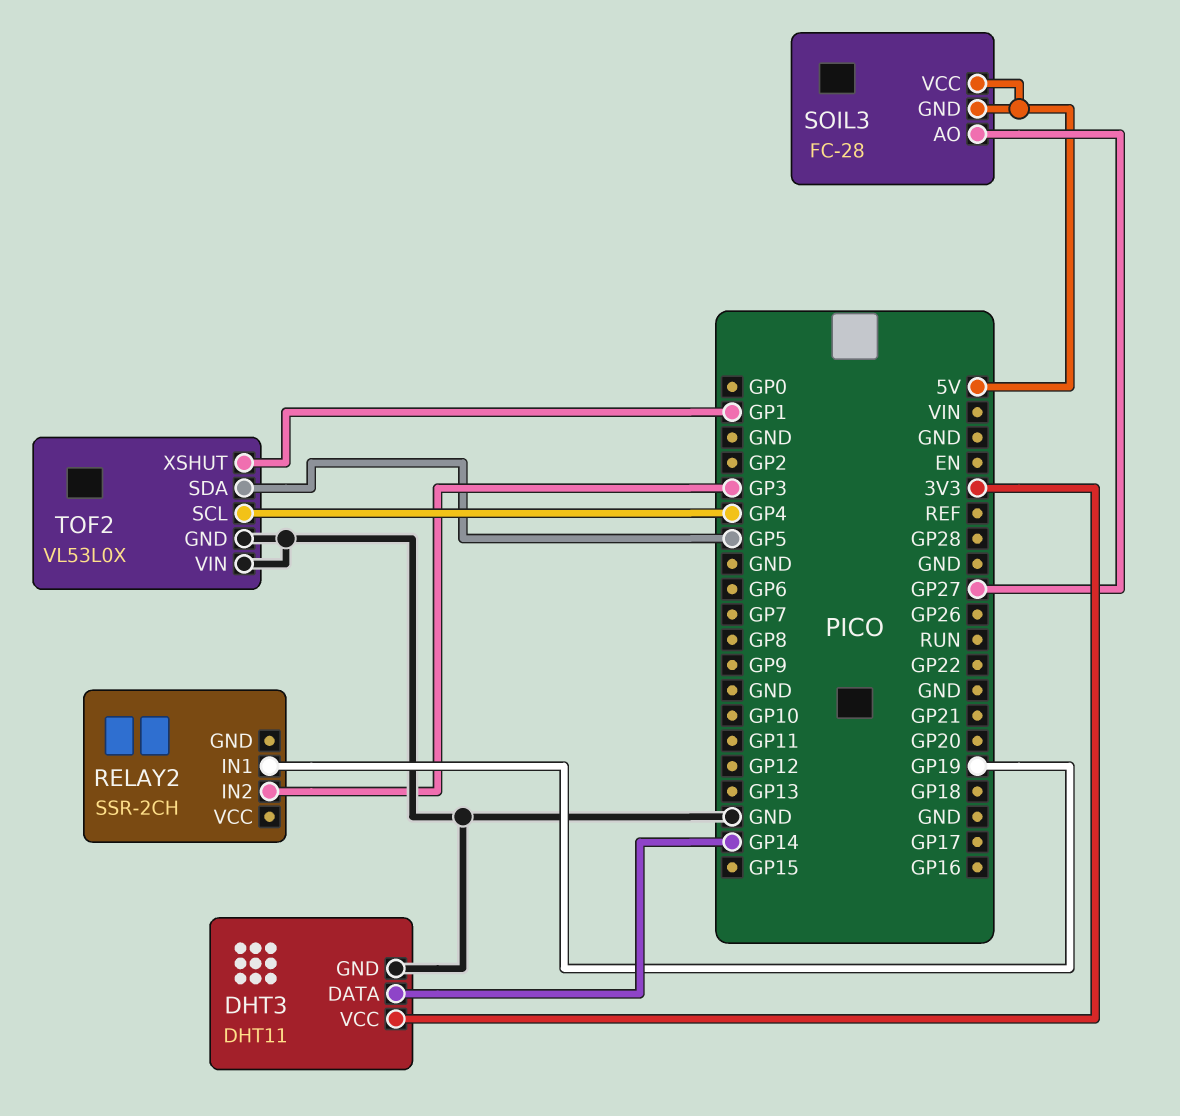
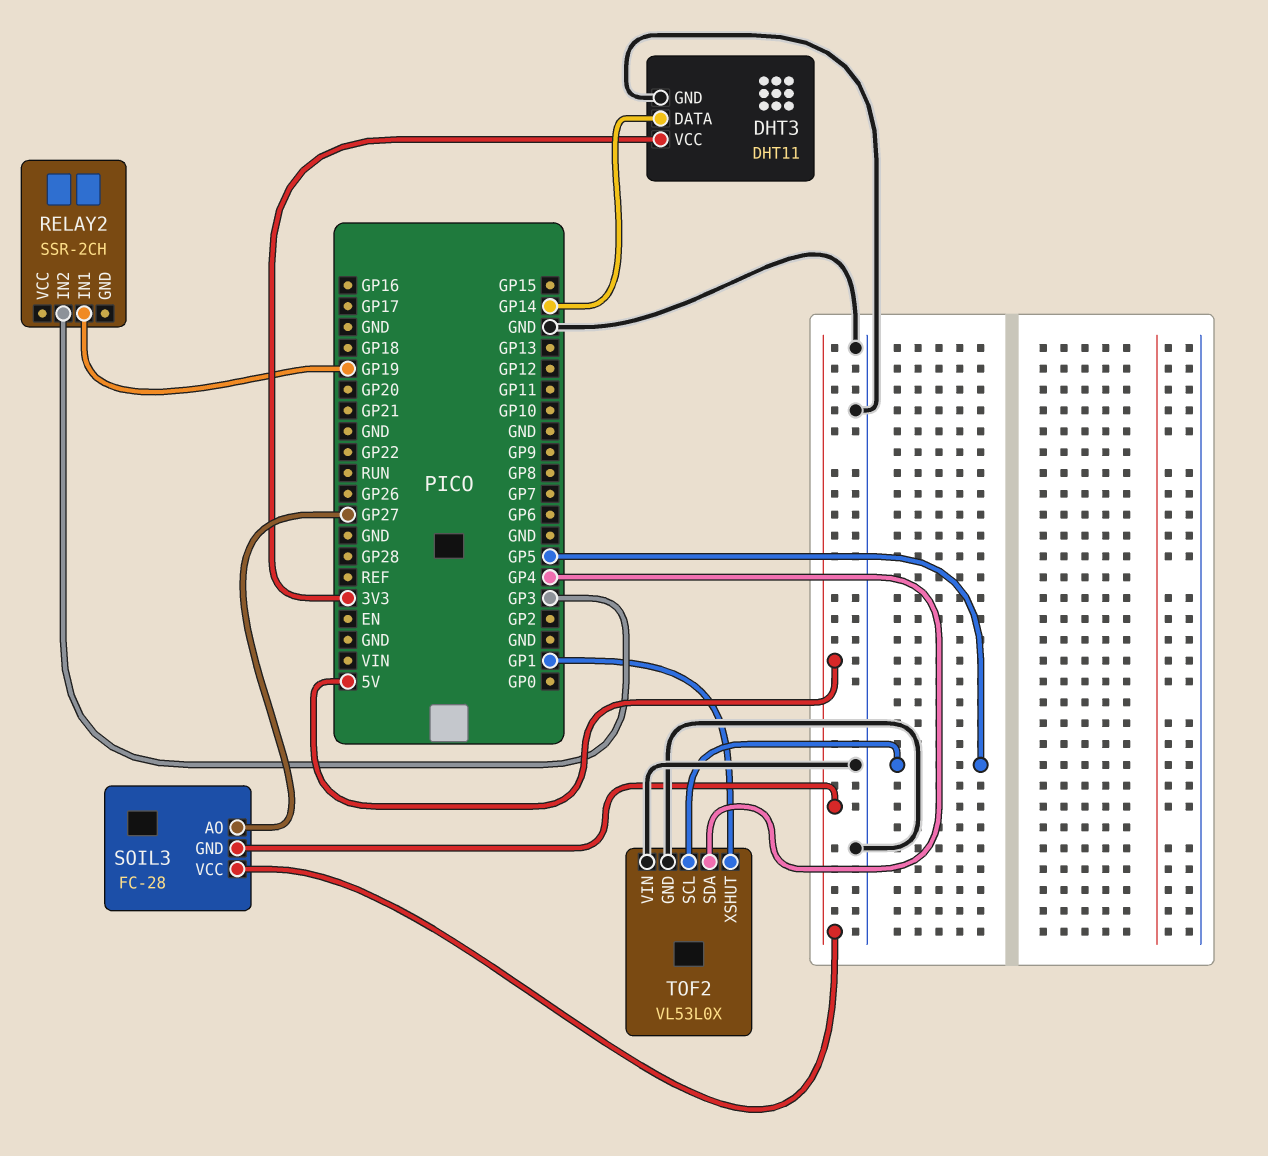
TOF2 pin SCL: GP4 -> GP5
TOF2 pin SDA: GP5 -> GP4

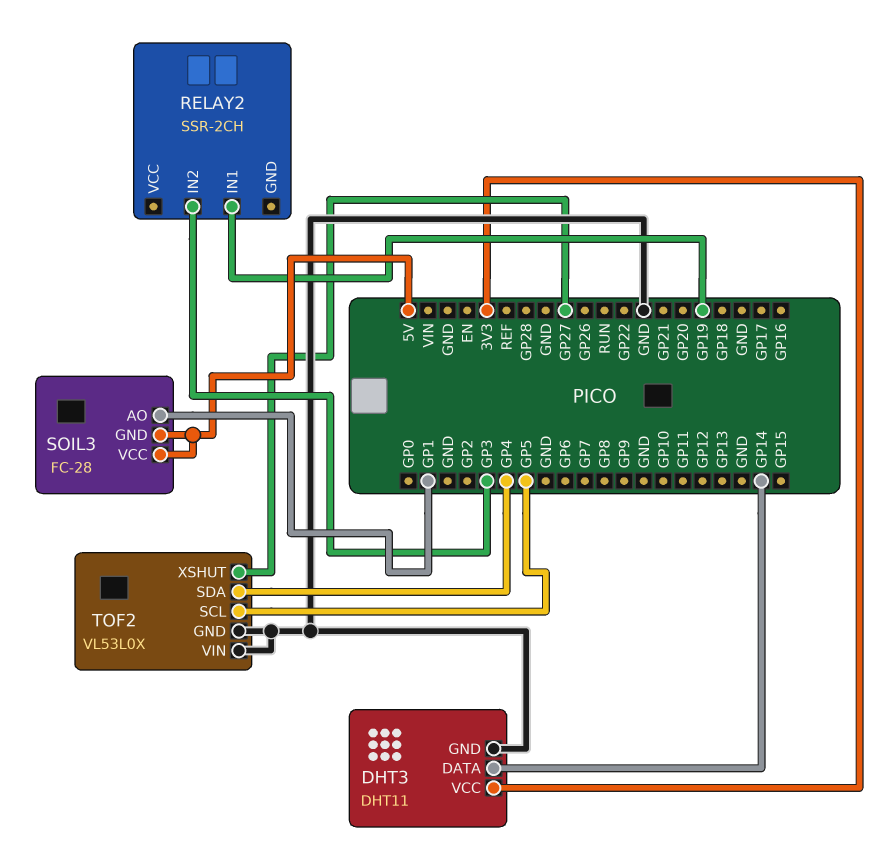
SOIL3 pin AO: GP27 -> GP1
TOF2 pin XSHUT: GP1 -> GP27

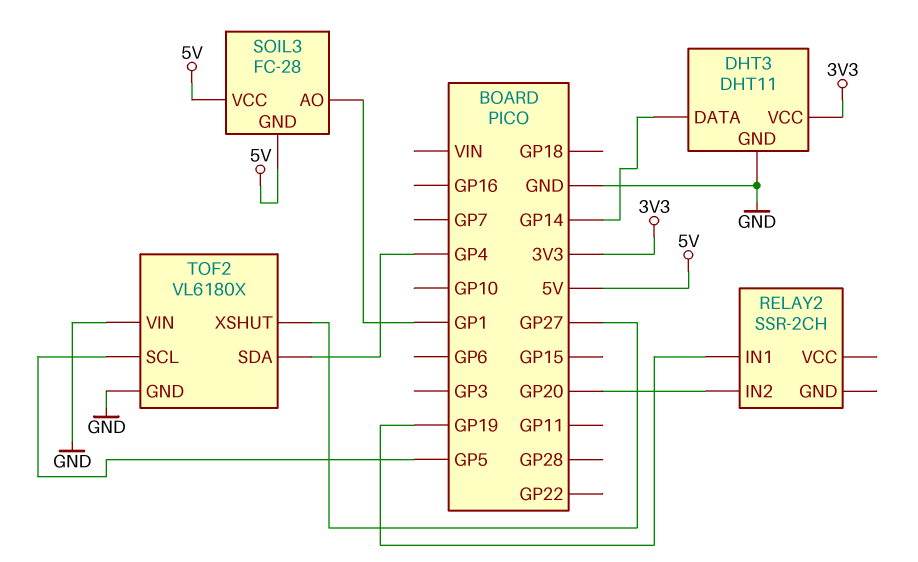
RELAY2 pin IN2: GP3 -> GP20
TOF2: VL53L0X -> VL6180X

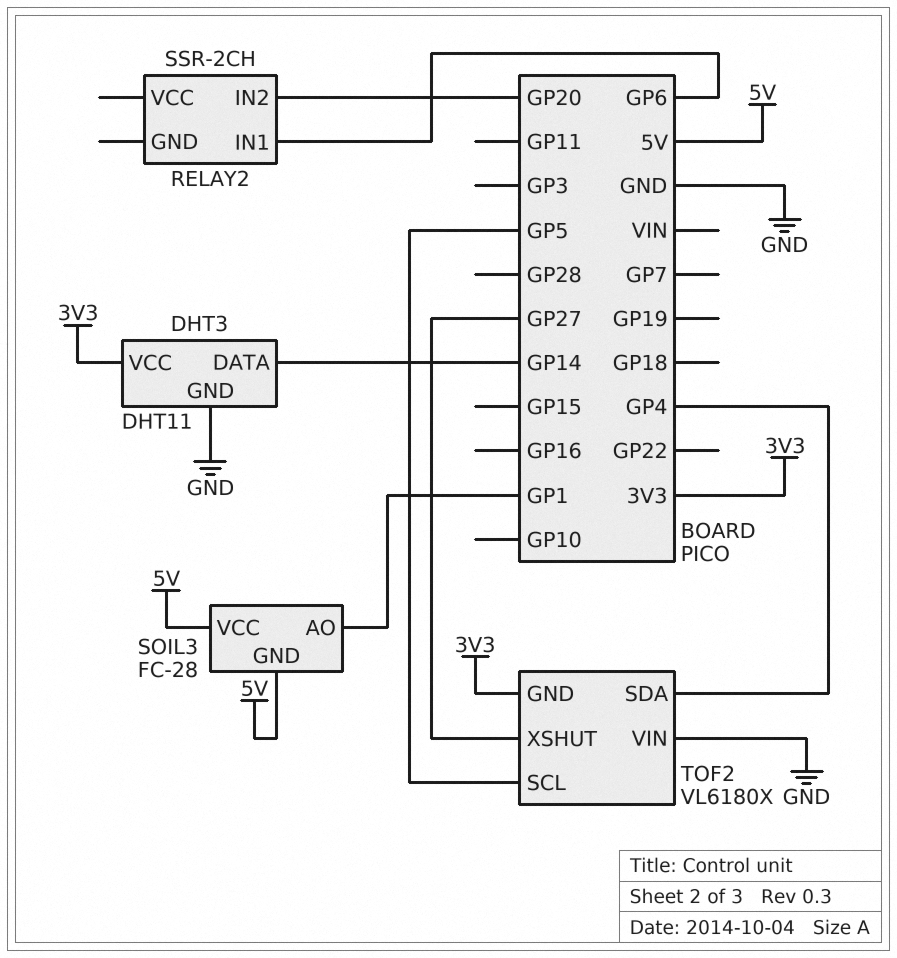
RELAY2 pin IN1: GP19 -> GP6
TOF2 pin GND: GND -> 3V3

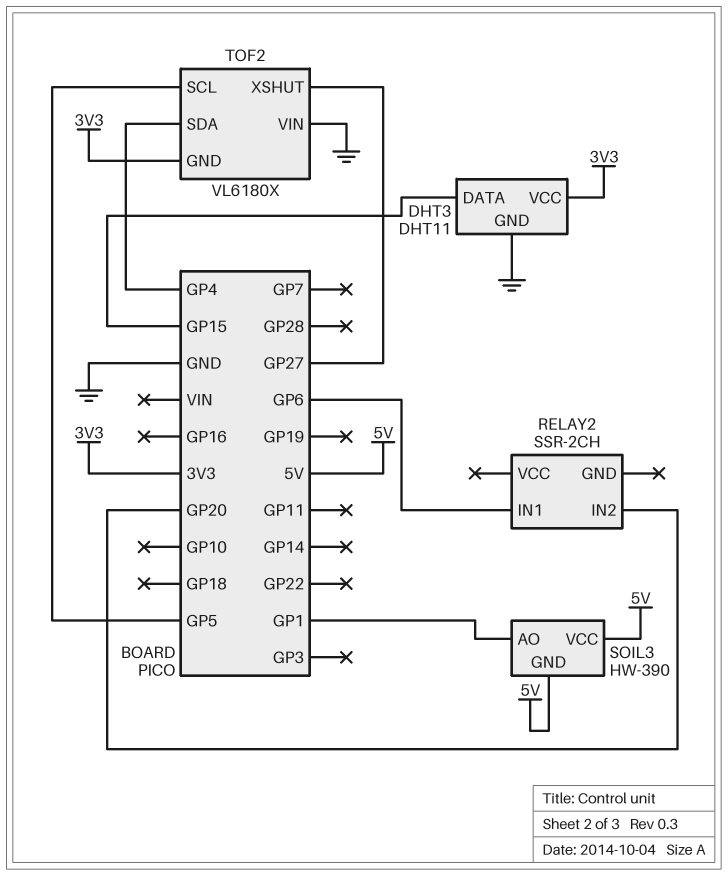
DHT3 pin DATA: GP14 -> GP15
SOIL3: FC-28 -> HW-390

